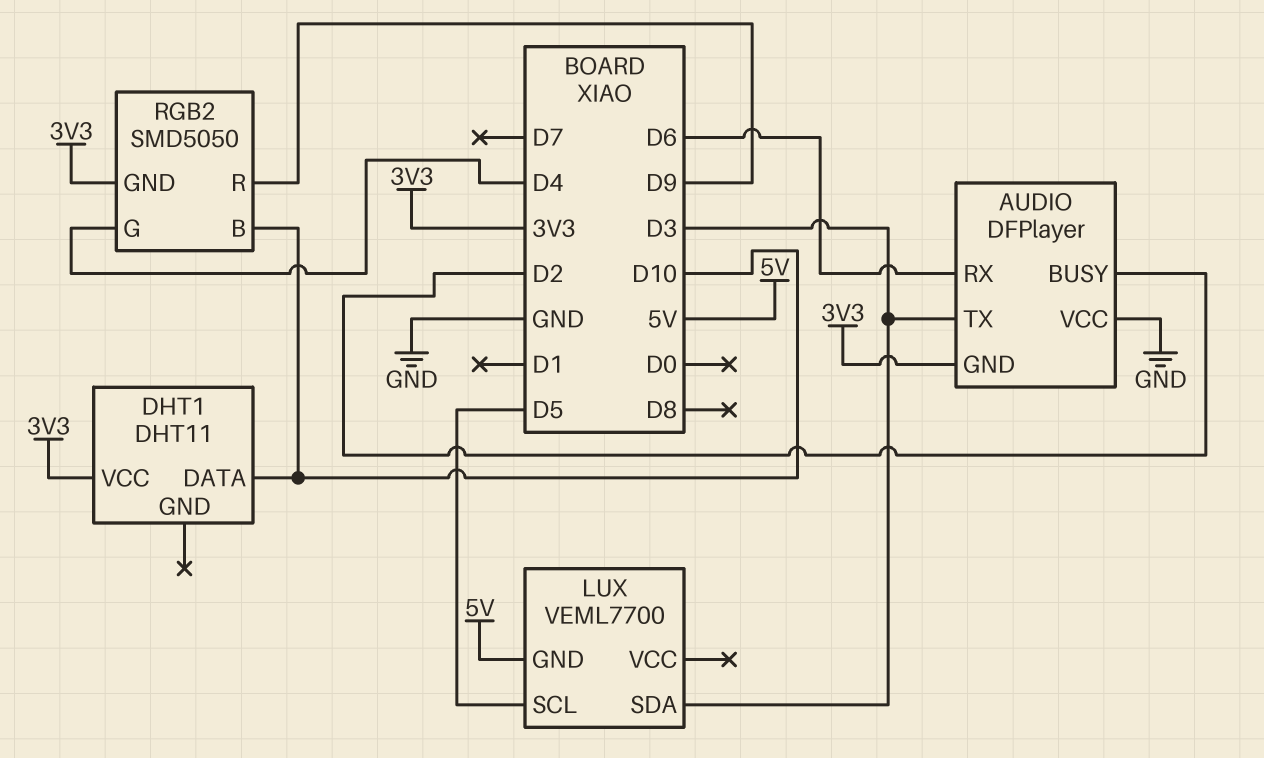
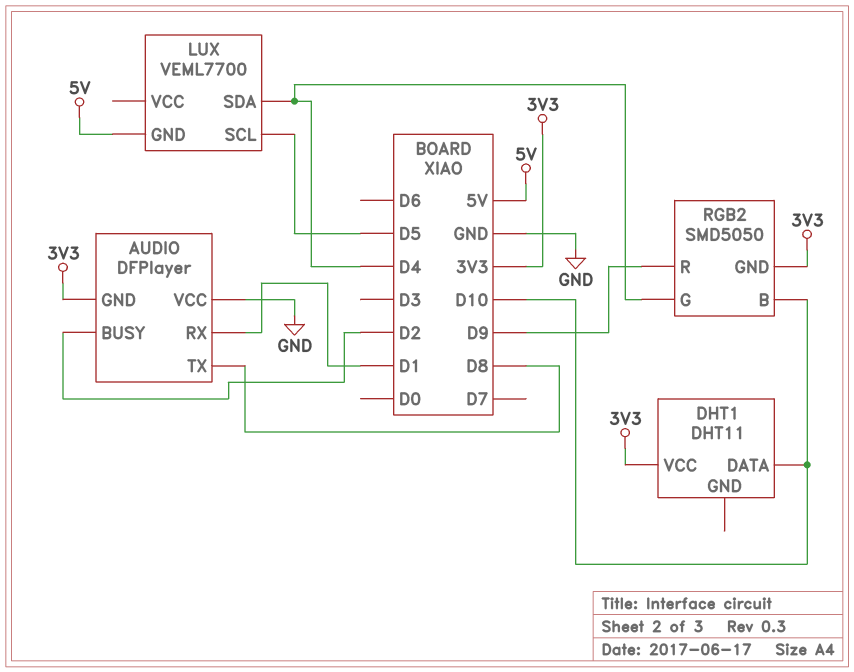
AUDIO pin RX: D6 -> D1
AUDIO pin TX: D3 -> D8
LUX pin SDA: D3 -> D4

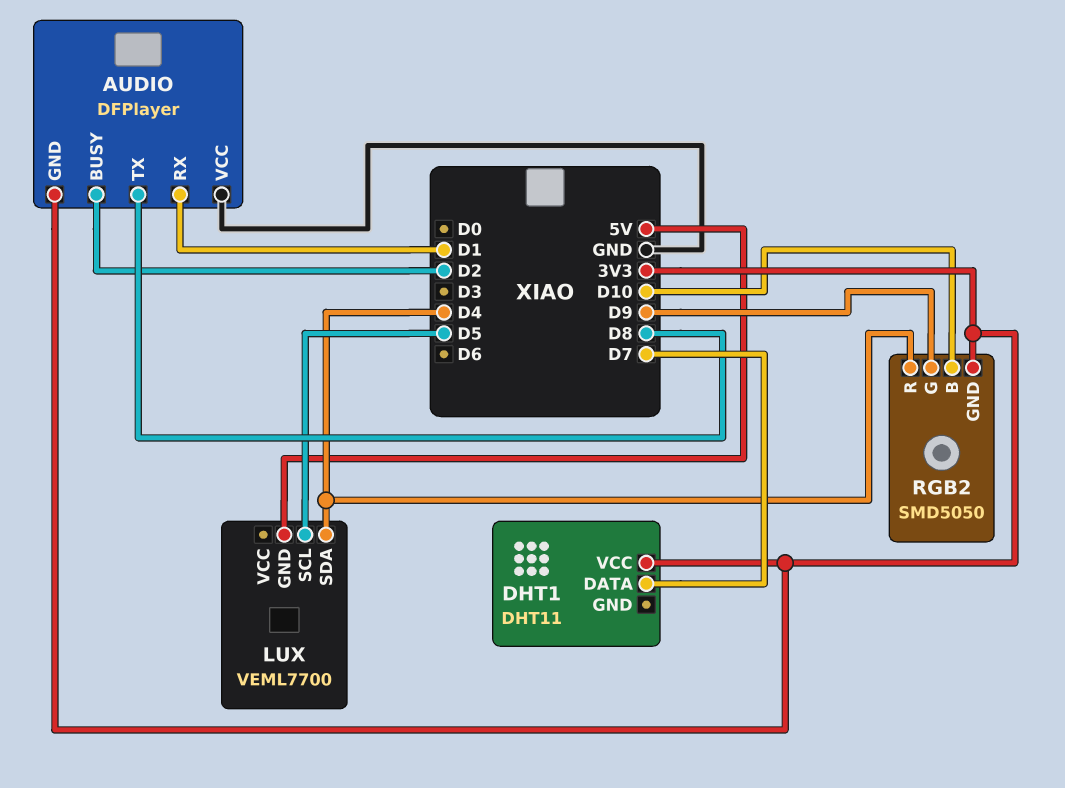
DHT1 pin DATA: D10 -> D7
RGB2 pin G: D4 -> D9
RGB2 pin R: D9 -> D4

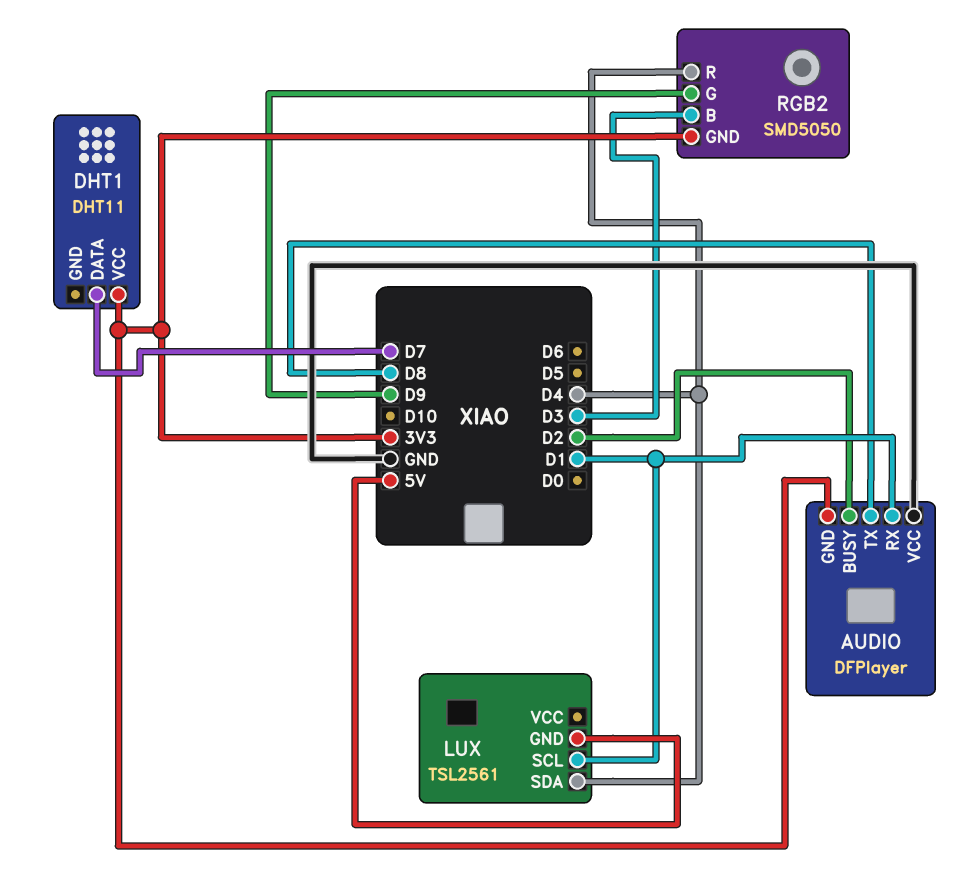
LUX: VEML7700 -> TSL2561
LUX pin SCL: D5 -> D1
RGB2 pin B: D10 -> D3

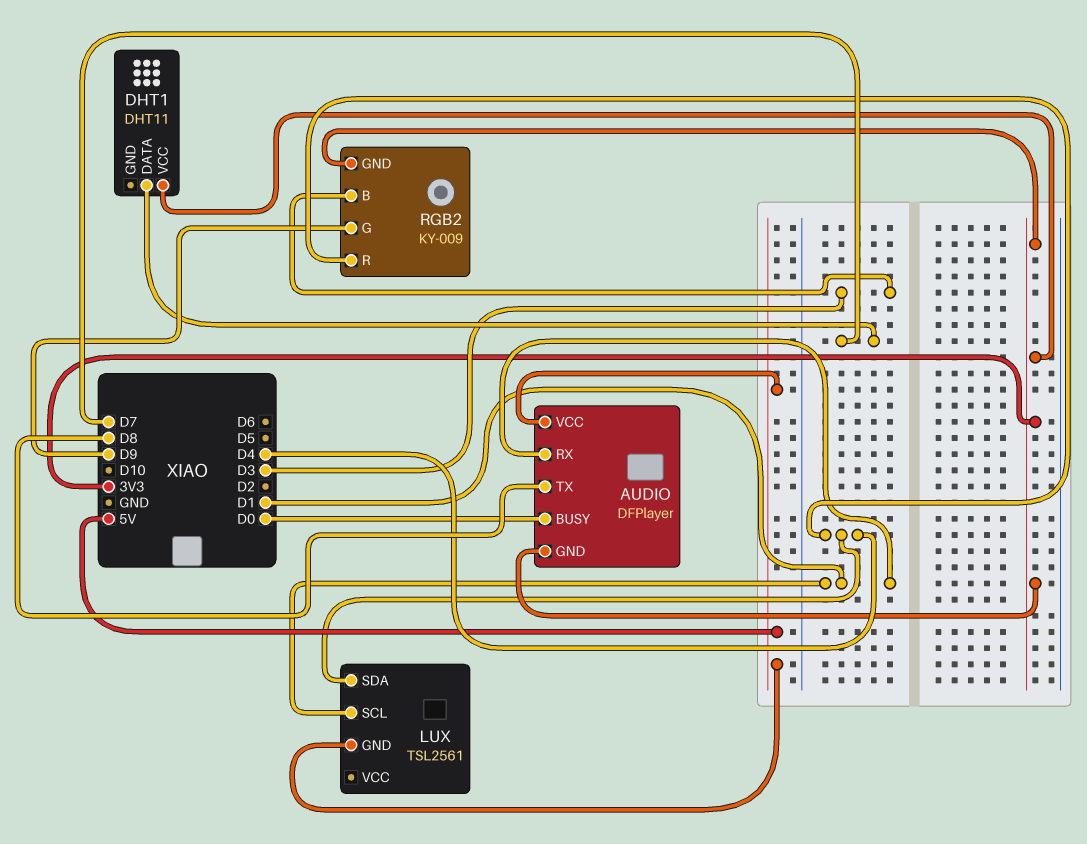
AUDIO pin BUSY: D2 -> D0
AUDIO pin VCC: GND -> 5V
RGB2: SMD5050 -> KY-009

